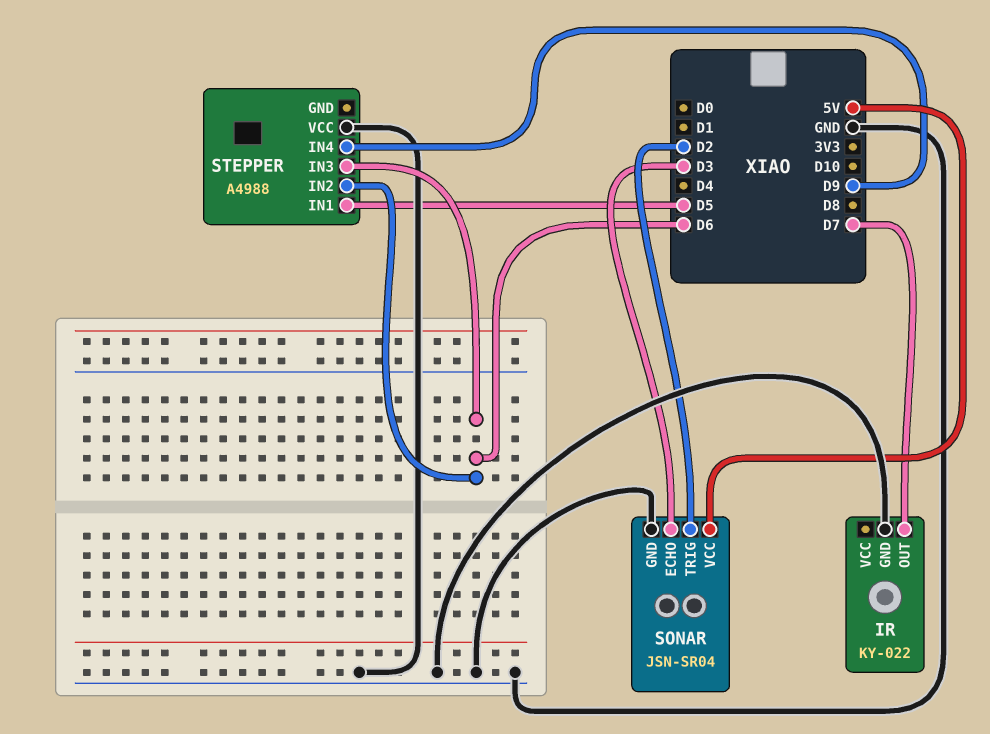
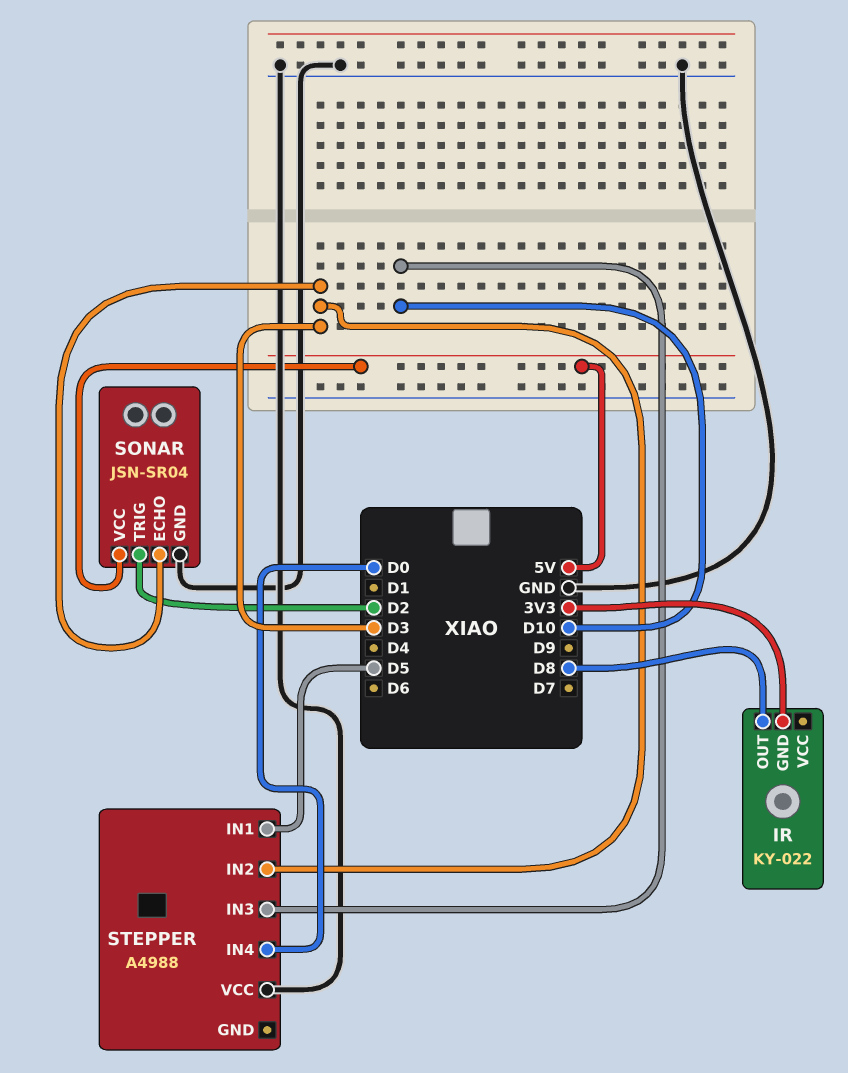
IR pin GND: GND -> 3V3
IR pin OUT: D7 -> D8
STEPPER pin IN2: D6 -> D3
STEPPER pin IN3: D6 -> D10
STEPPER pin IN4: D9 -> D0

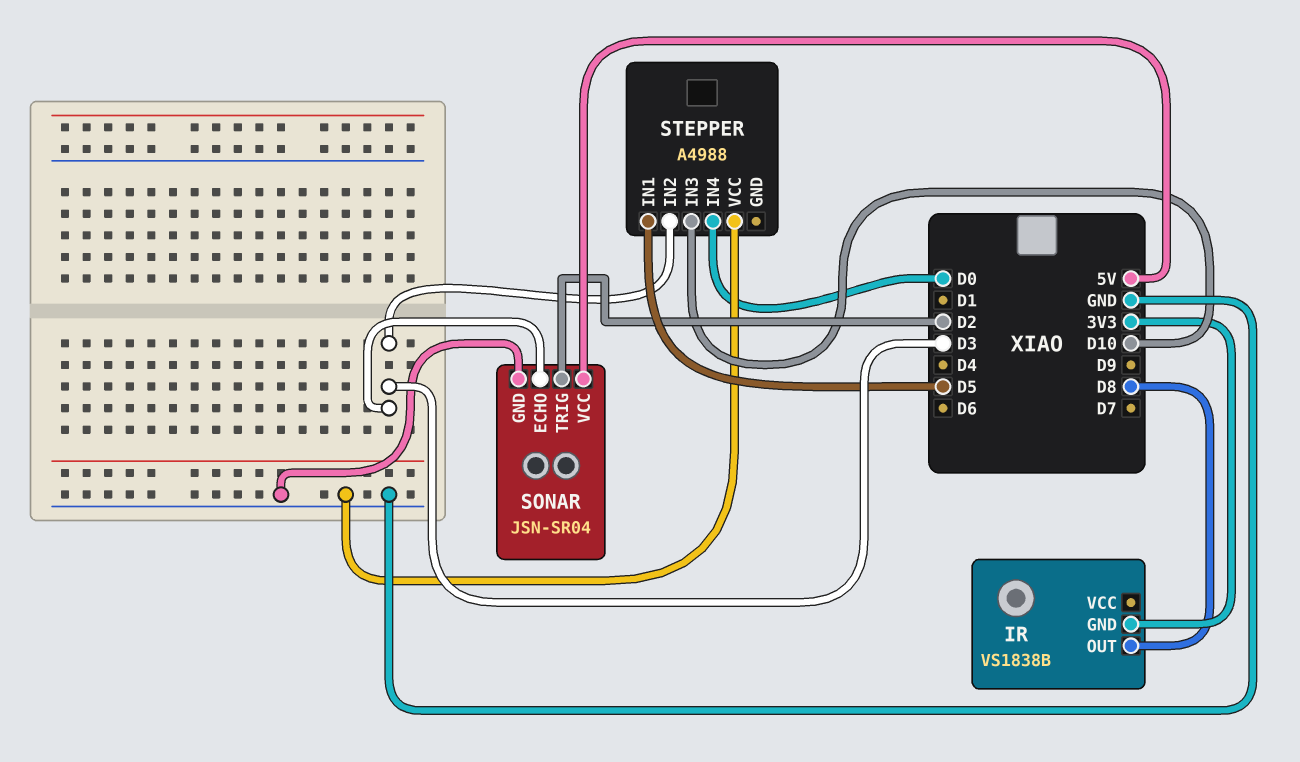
IR: KY-022 -> VS1838B

